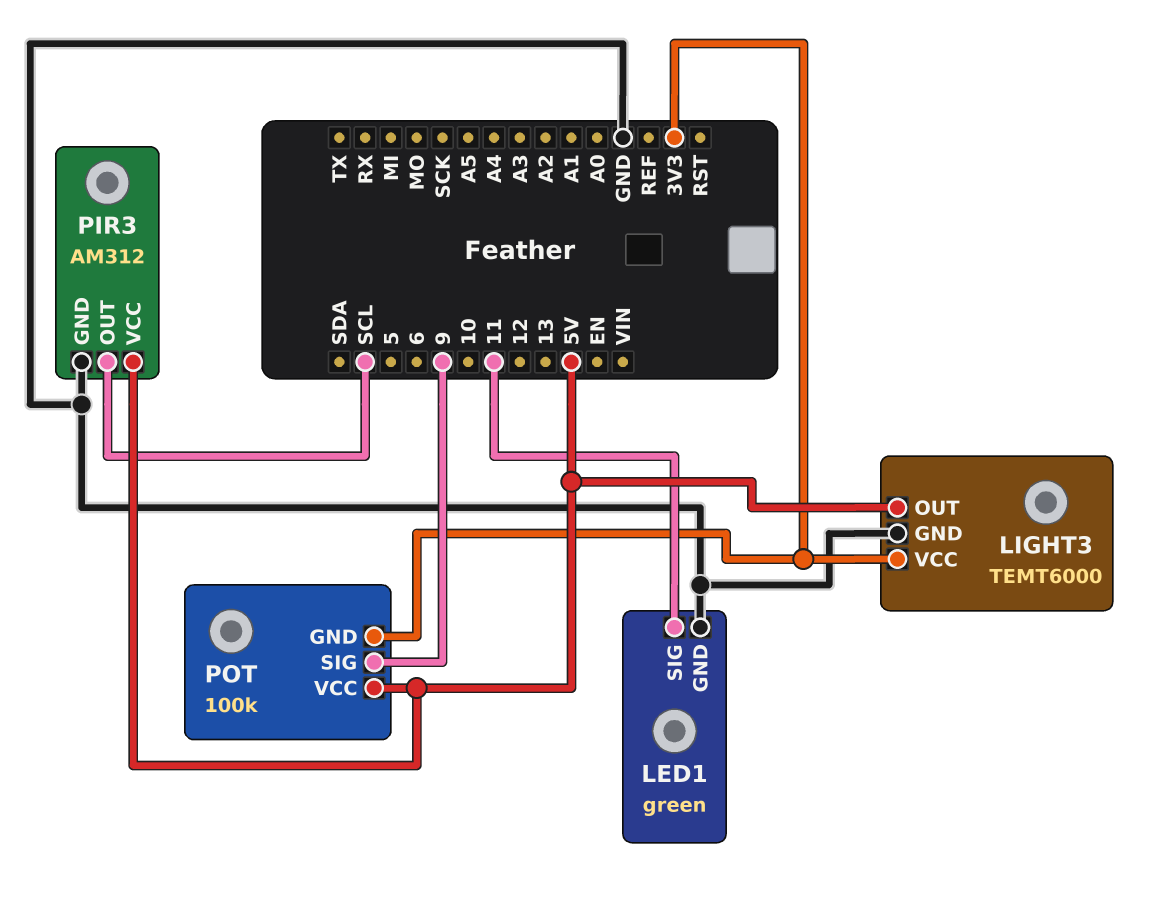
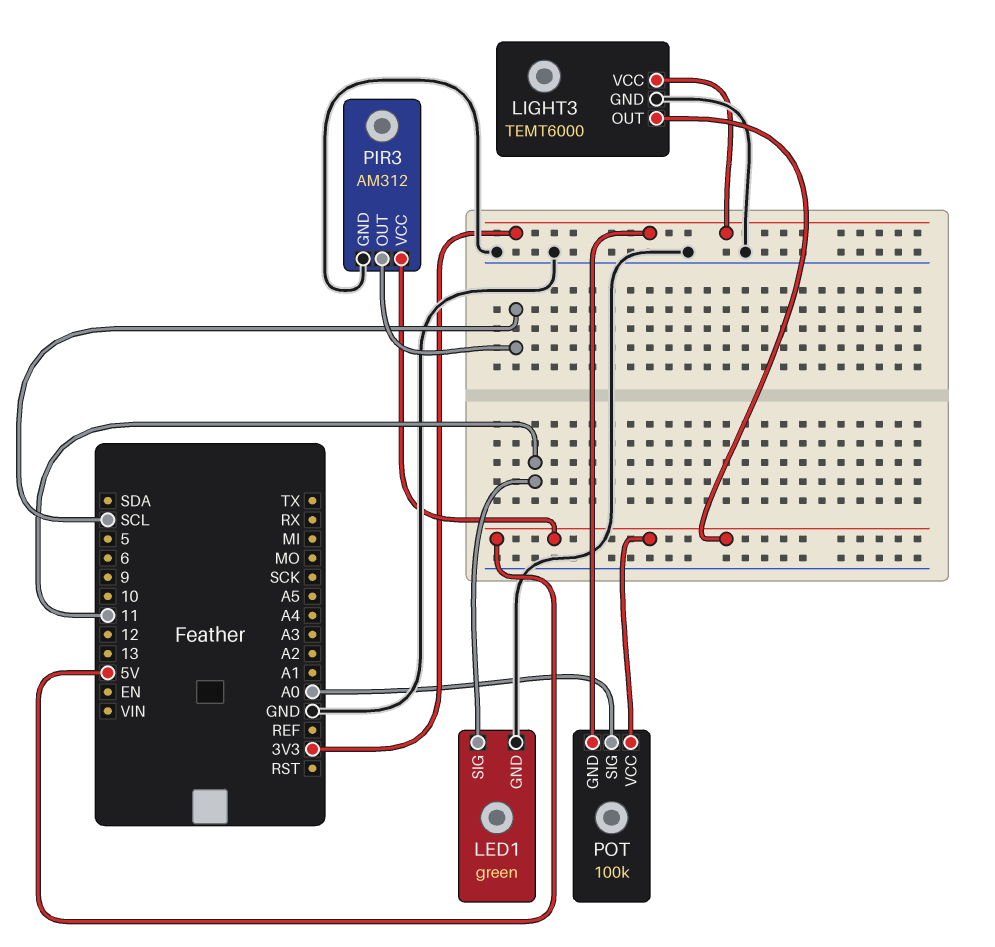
POT pin SIG: 9 -> A0

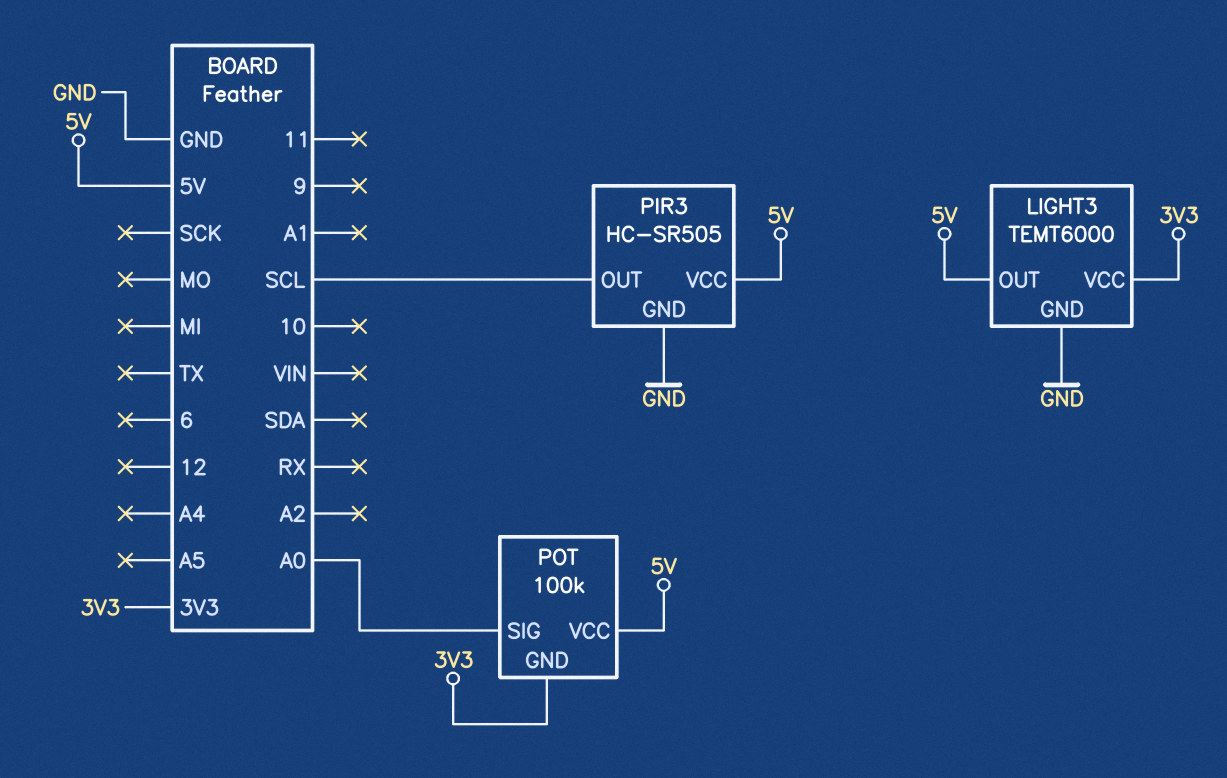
LED1: green -> none
LED1 pin GND: GND -> none
LED1 pin SIG: 11 -> none
PIR3: AM312 -> HC-SR505

